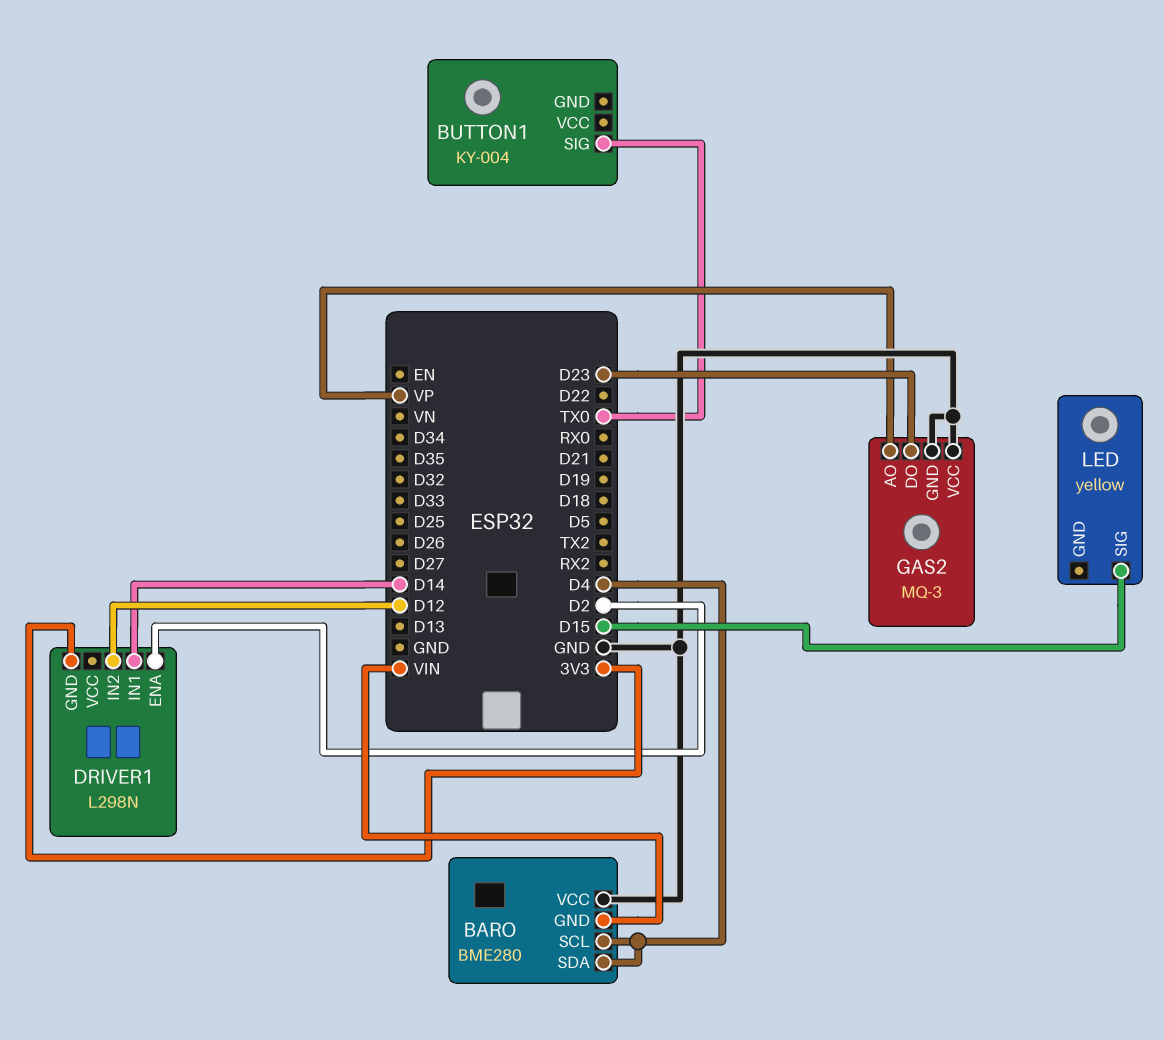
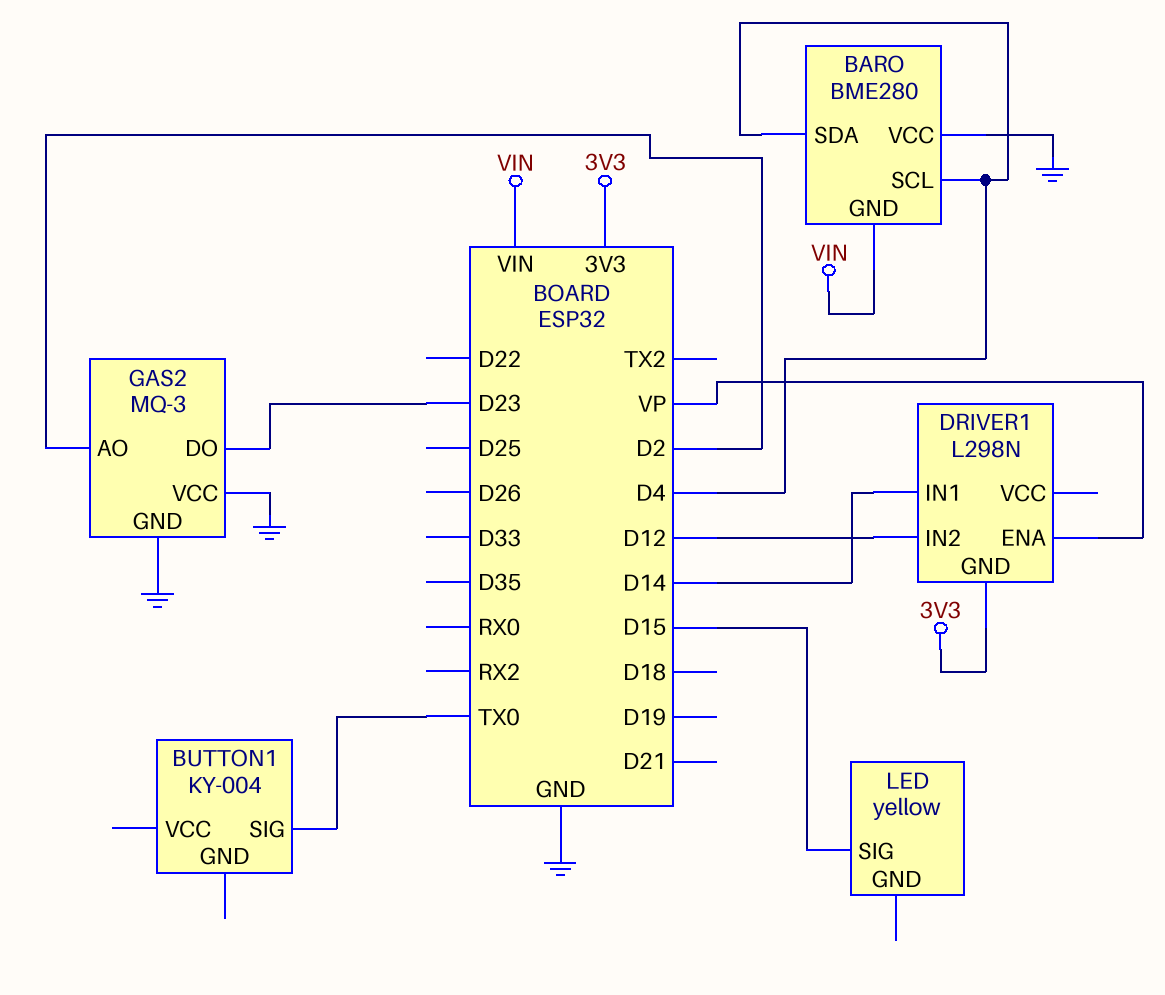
DRIVER1 pin ENA: D2 -> VP
GAS2 pin AO: VP -> D2

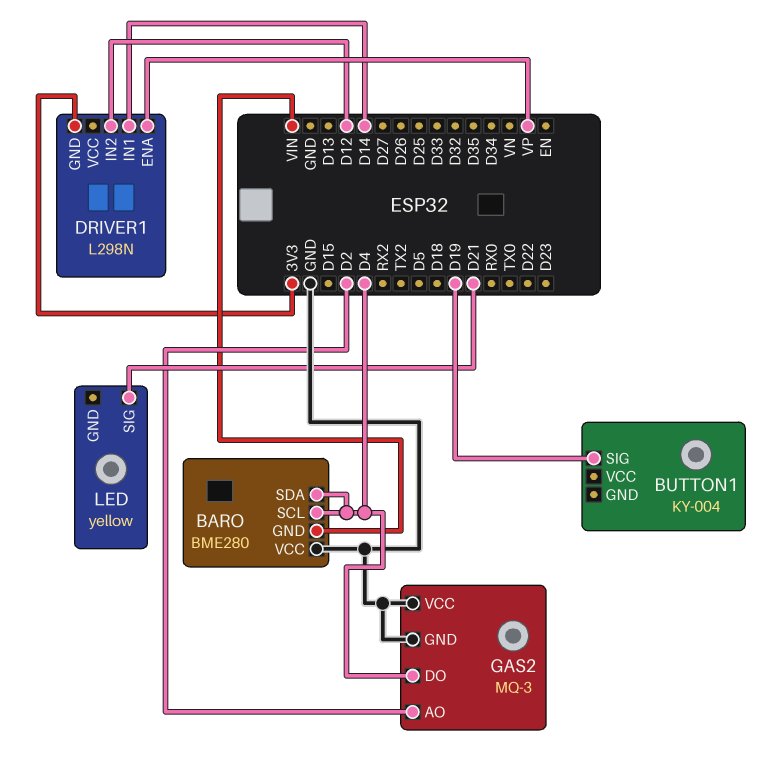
BUTTON1 pin SIG: TX0 -> D19
GAS2 pin DO: D23 -> D4
LED pin SIG: D15 -> D21

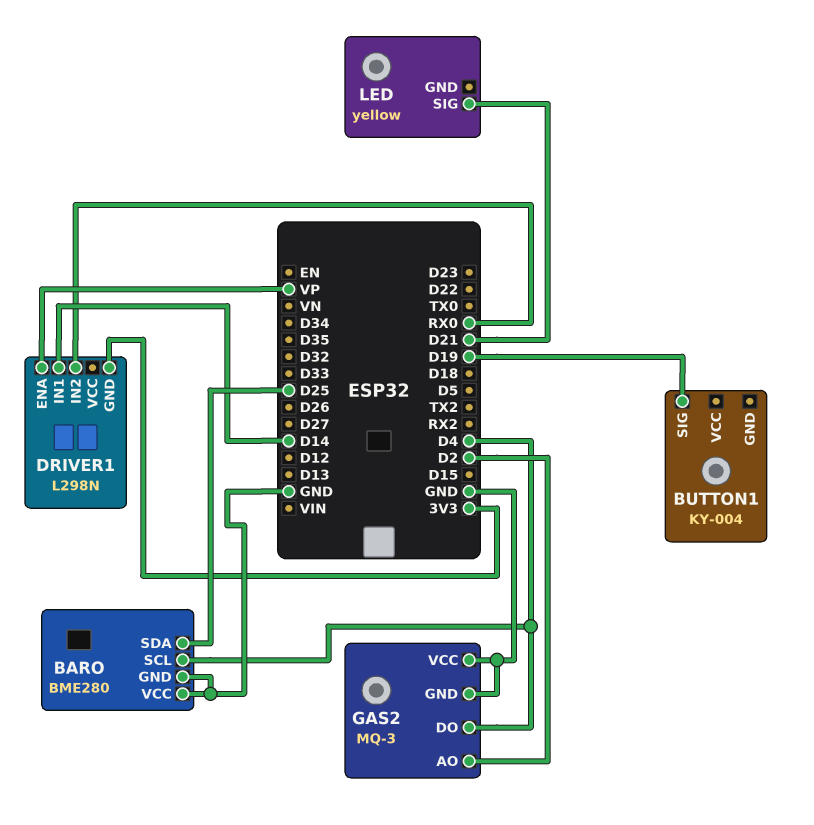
BARO pin GND: VIN -> GND
BARO pin SDA: D4 -> D25
DRIVER1 pin IN2: D12 -> RX0

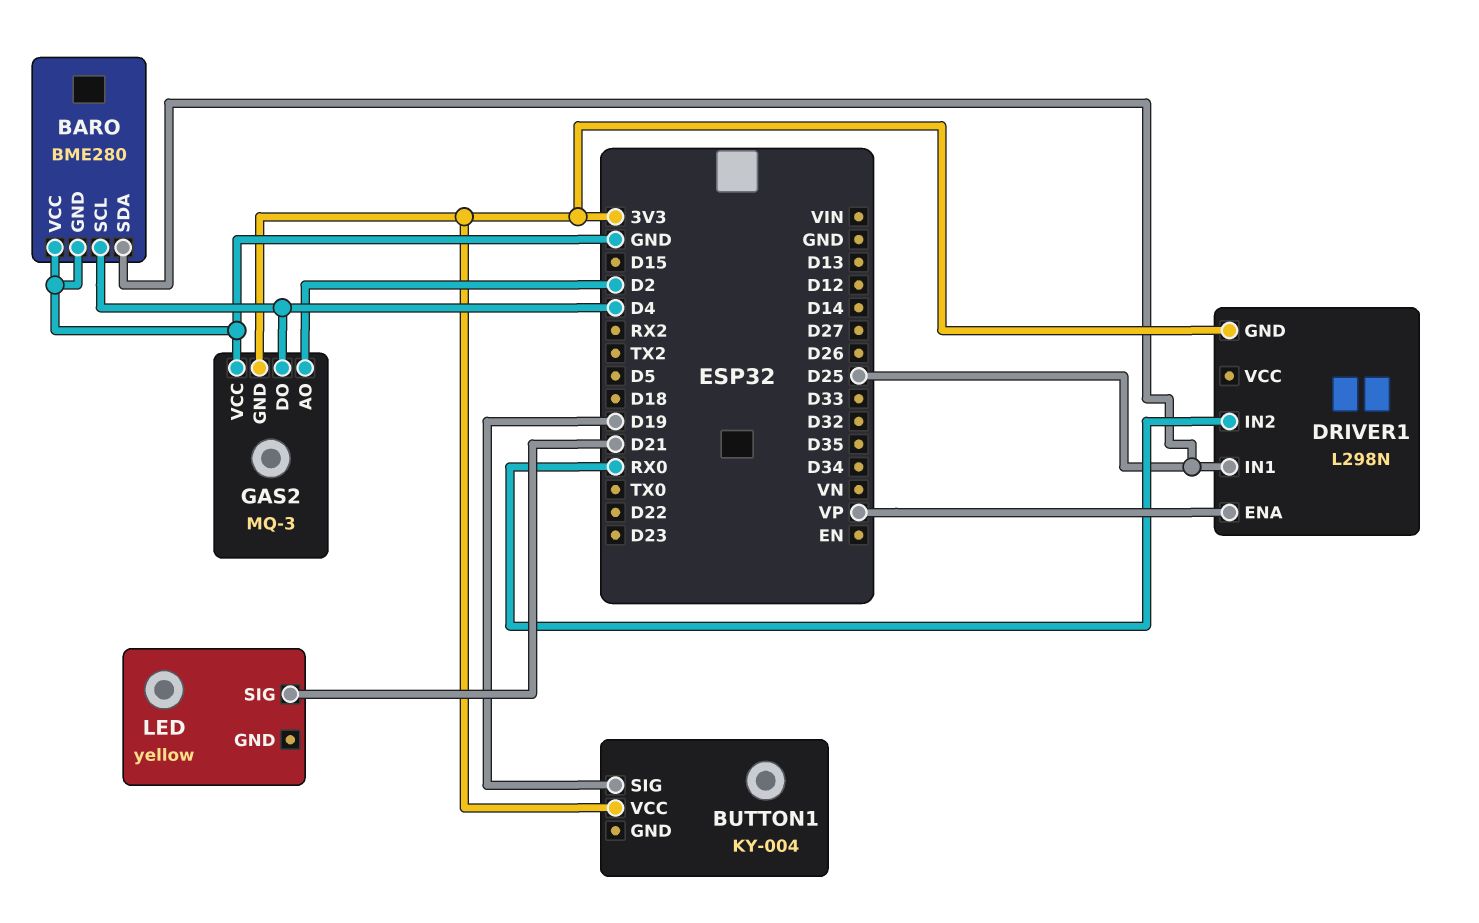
BUTTON1 pin VCC: none -> 3V3
DRIVER1 pin IN1: D14 -> D25
GAS2 pin GND: GND -> 3V3

